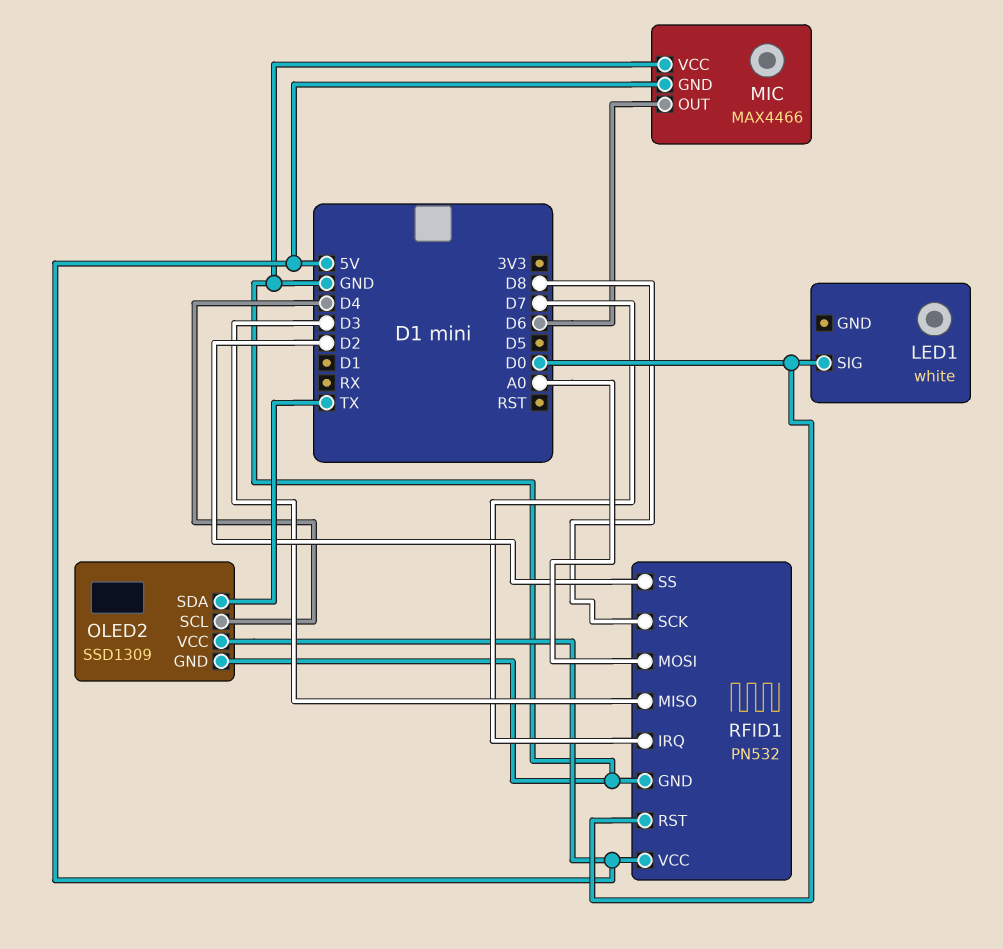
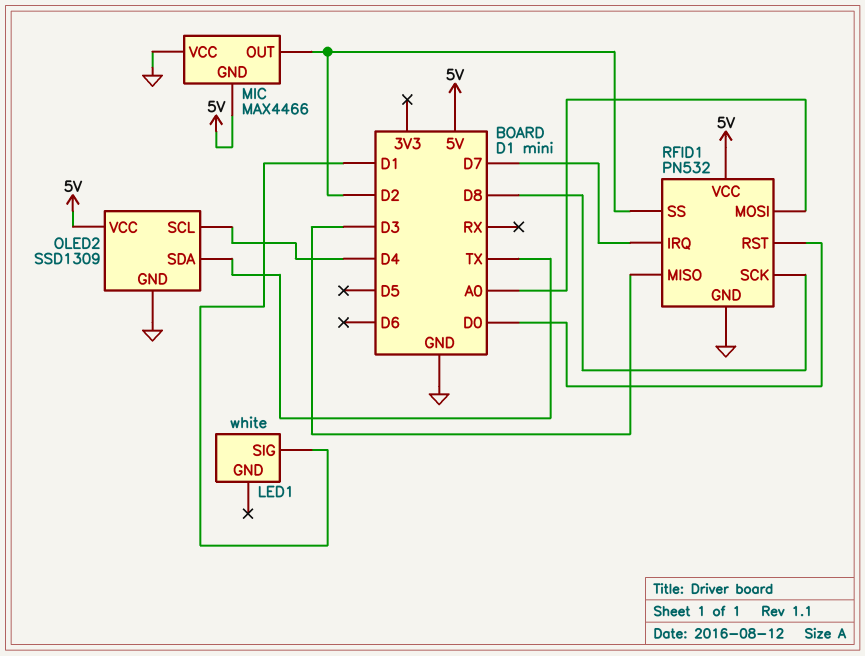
LED1 pin SIG: D0 -> D1
MIC pin OUT: D6 -> D2

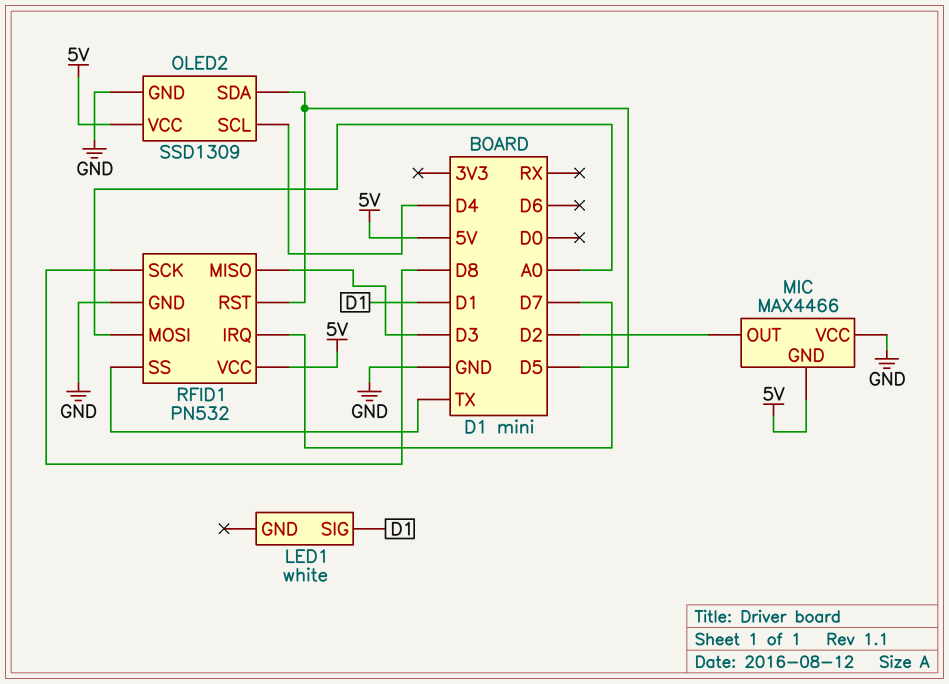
OLED2 pin SDA: TX -> D5
RFID1 pin RST: D0 -> D5
RFID1 pin SS: D2 -> TX

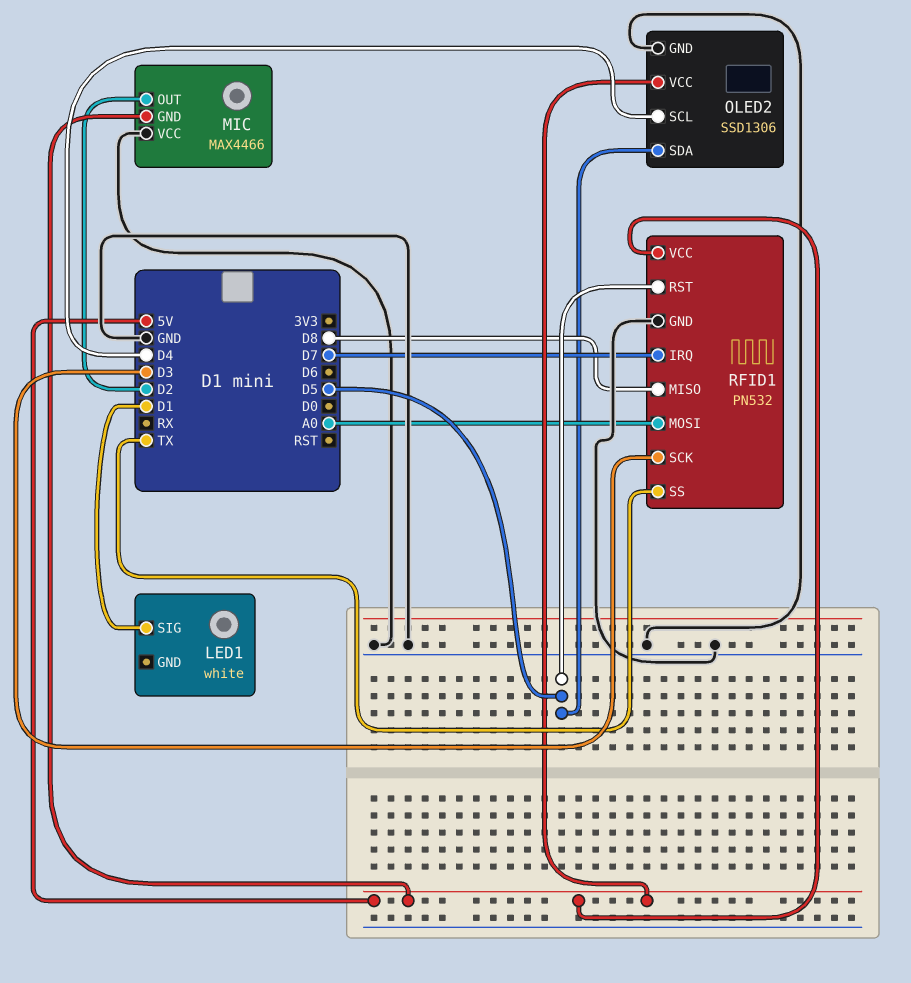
OLED2: SSD1309 -> SSD1306
RFID1 pin MISO: D3 -> D8
RFID1 pin SCK: D8 -> D3

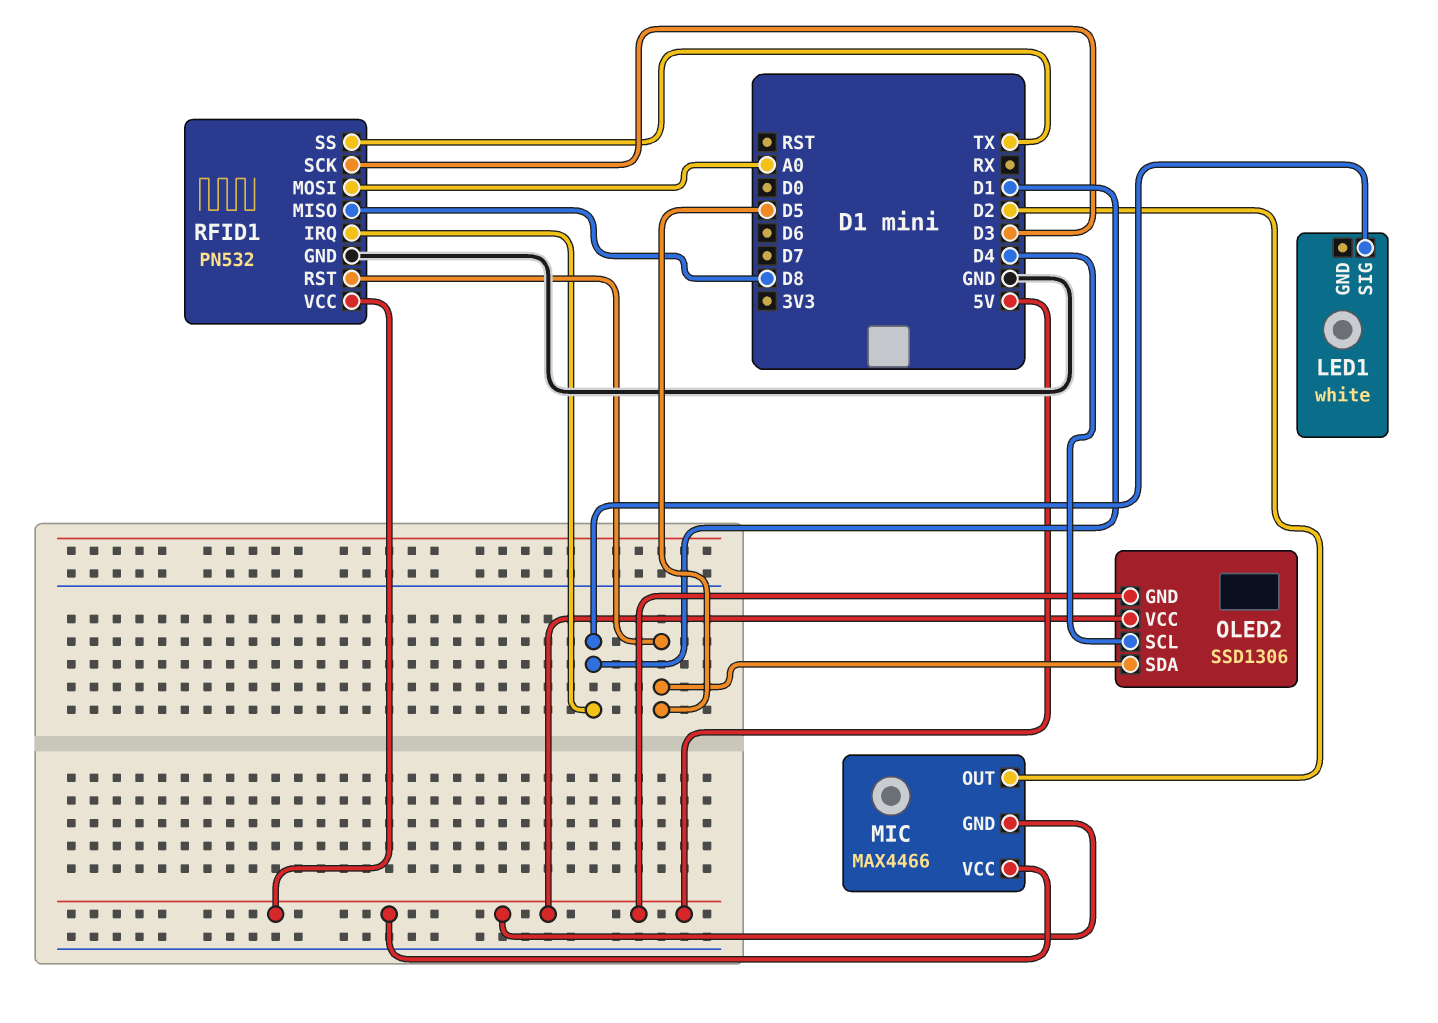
MIC pin VCC: GND -> 5V
OLED2 pin GND: GND -> 5V
RFID1 pin IRQ: D7 -> D1

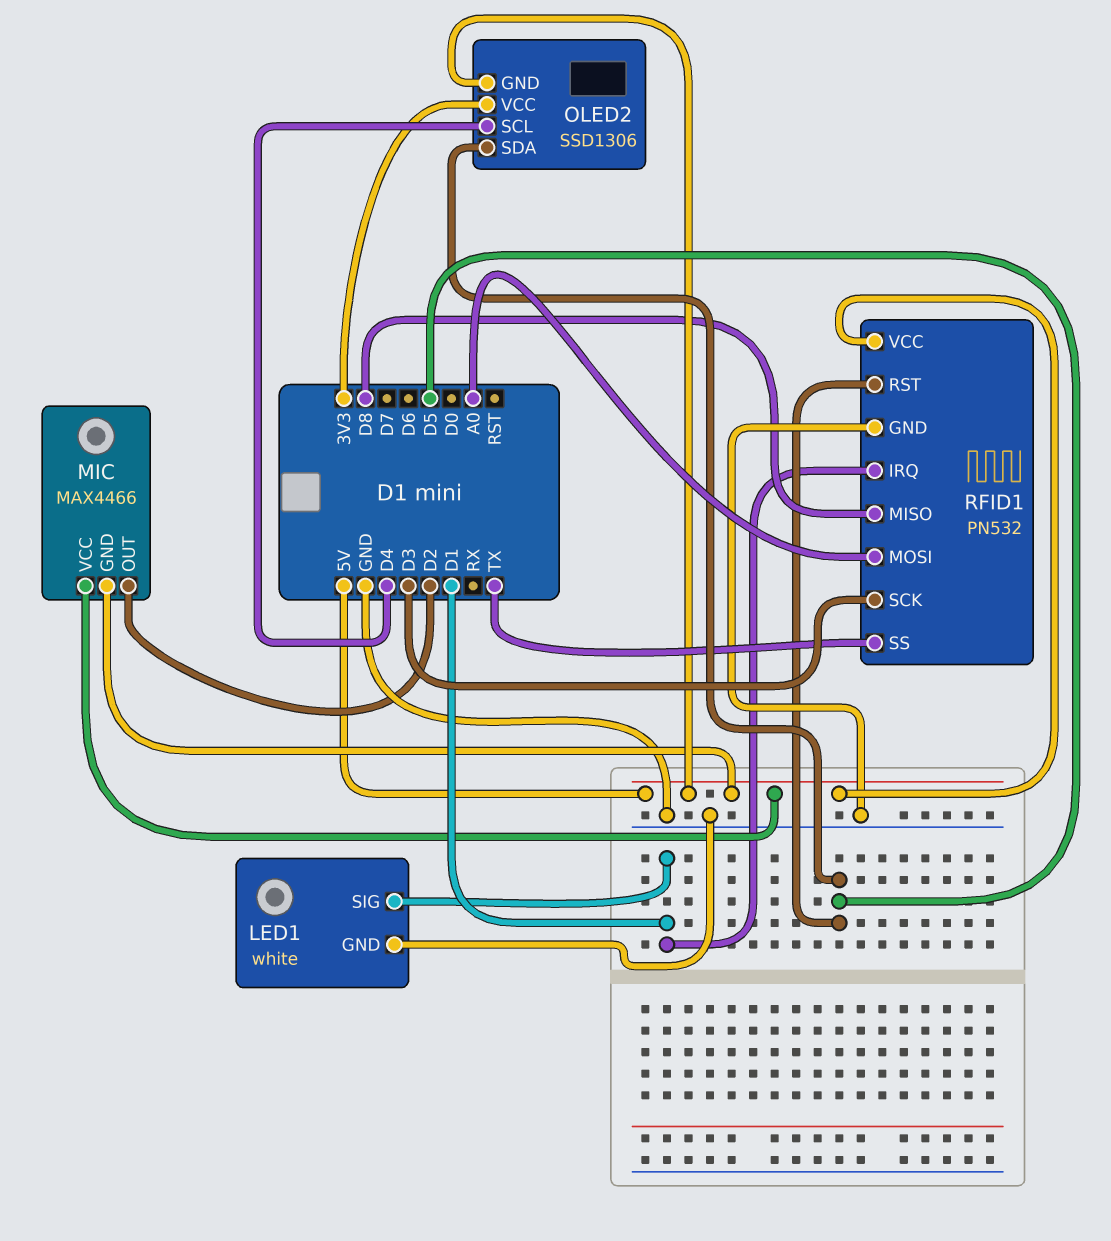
LED1 pin GND: none -> GND
OLED2 pin VCC: 5V -> 3V3

